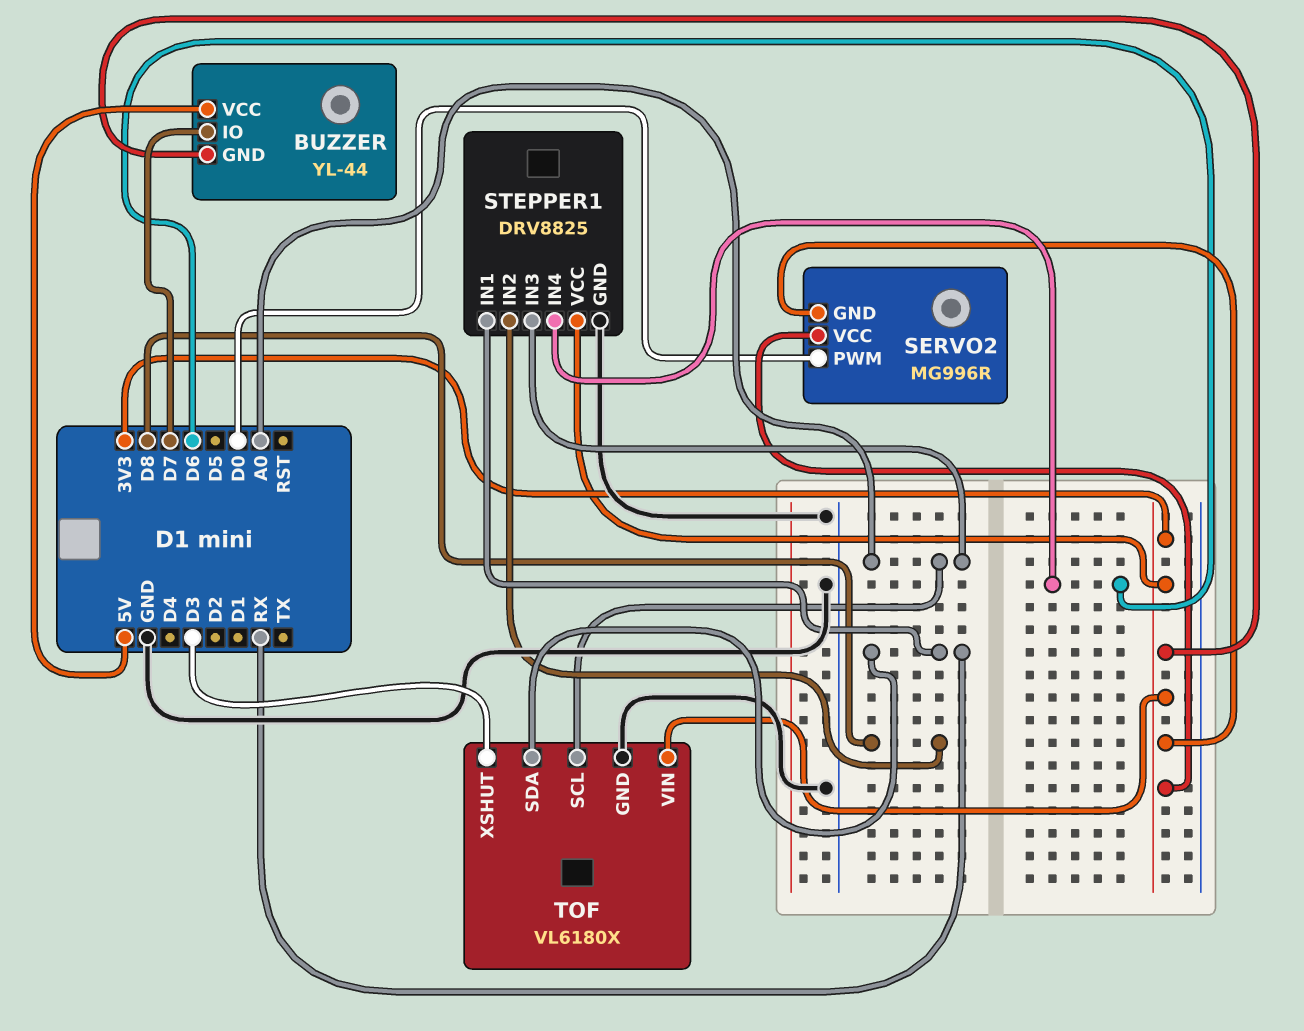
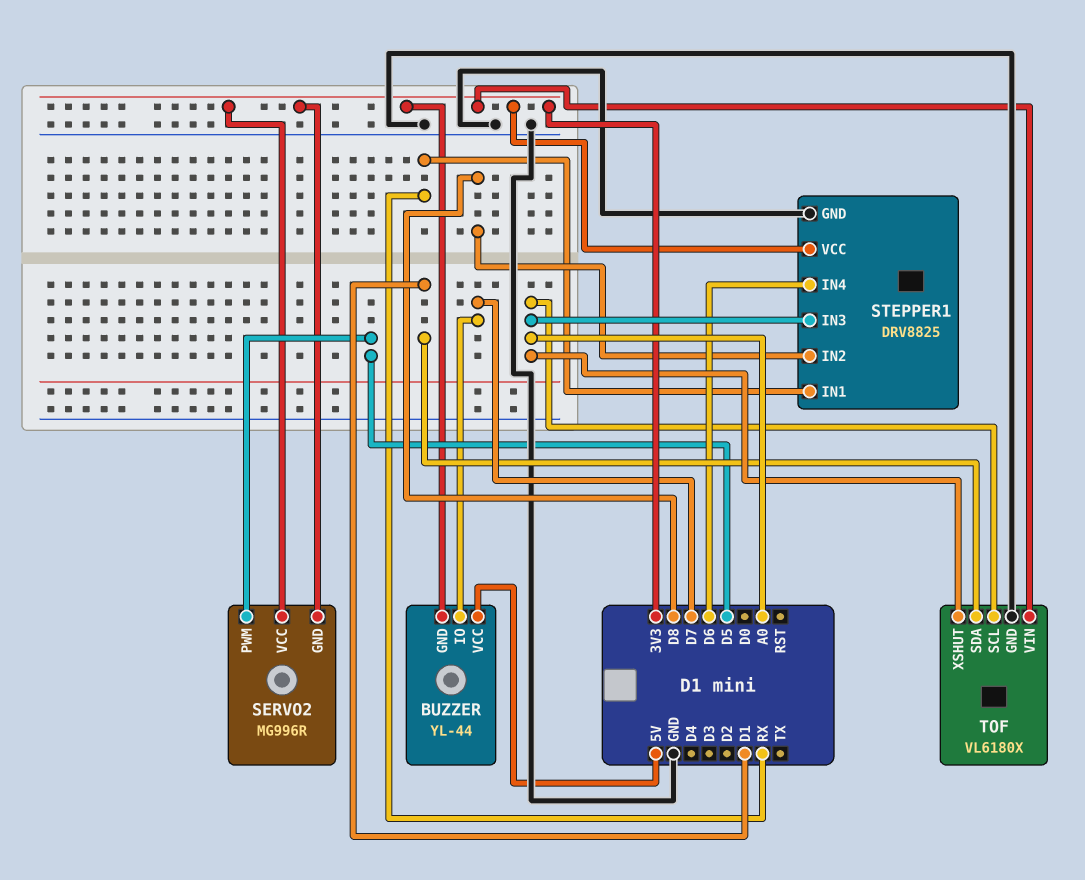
SERVO2 pin PWM: D0 -> D5
TOF pin SDA: RX -> D1
TOF pin XSHUT: D3 -> A0

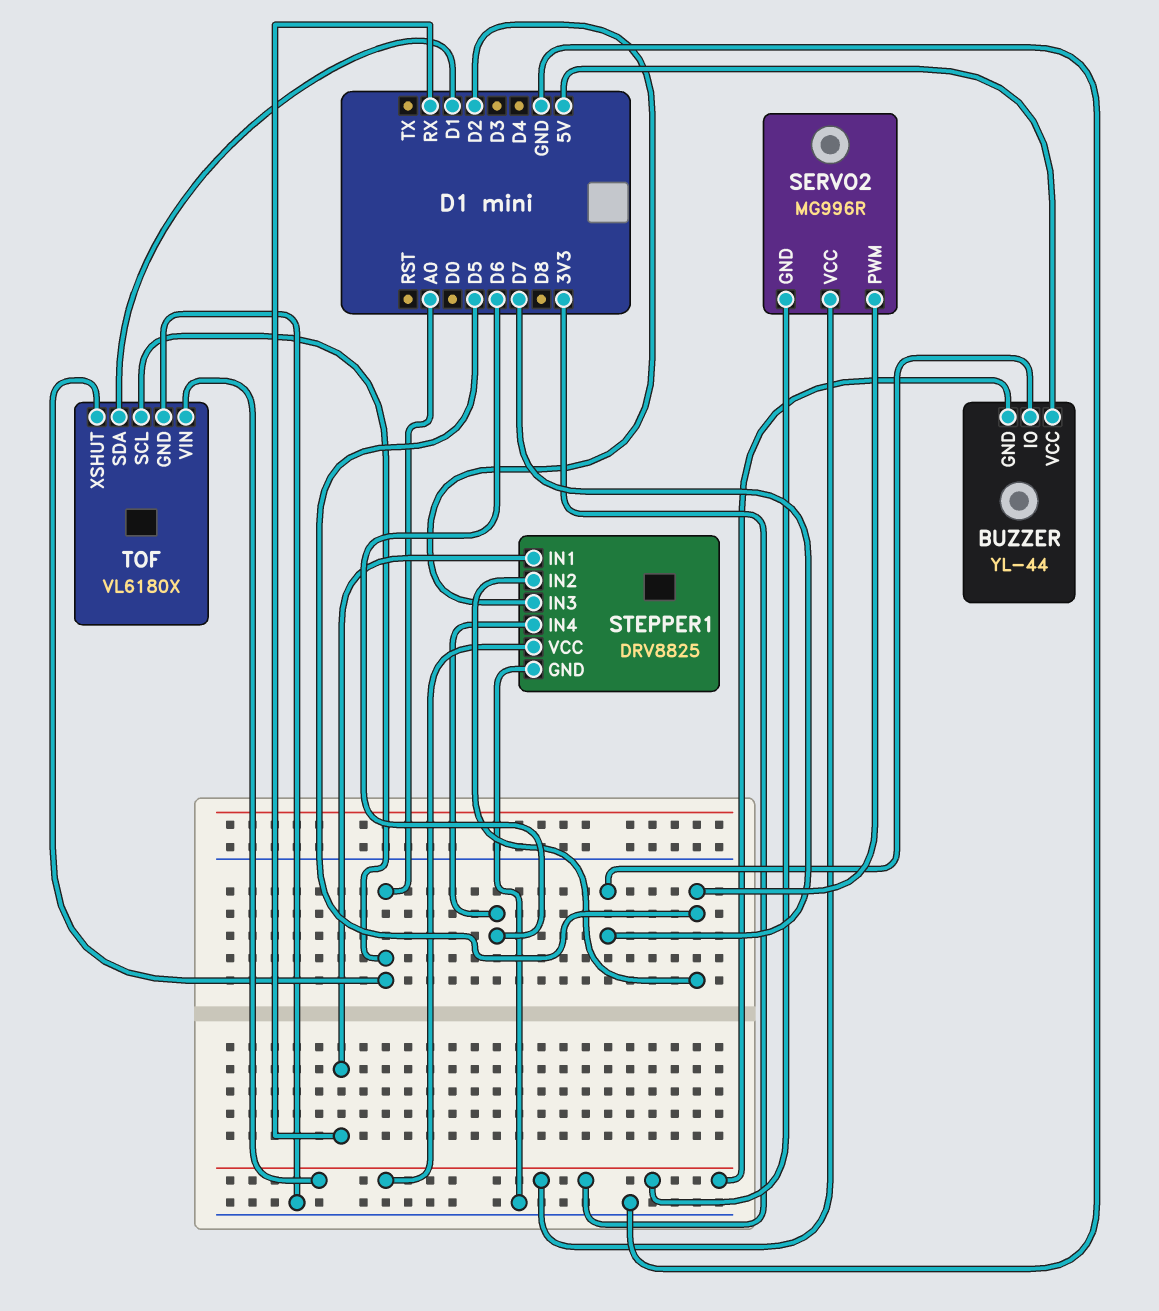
STEPPER1 pin IN2: D8 -> D5
STEPPER1 pin IN3: A0 -> D2

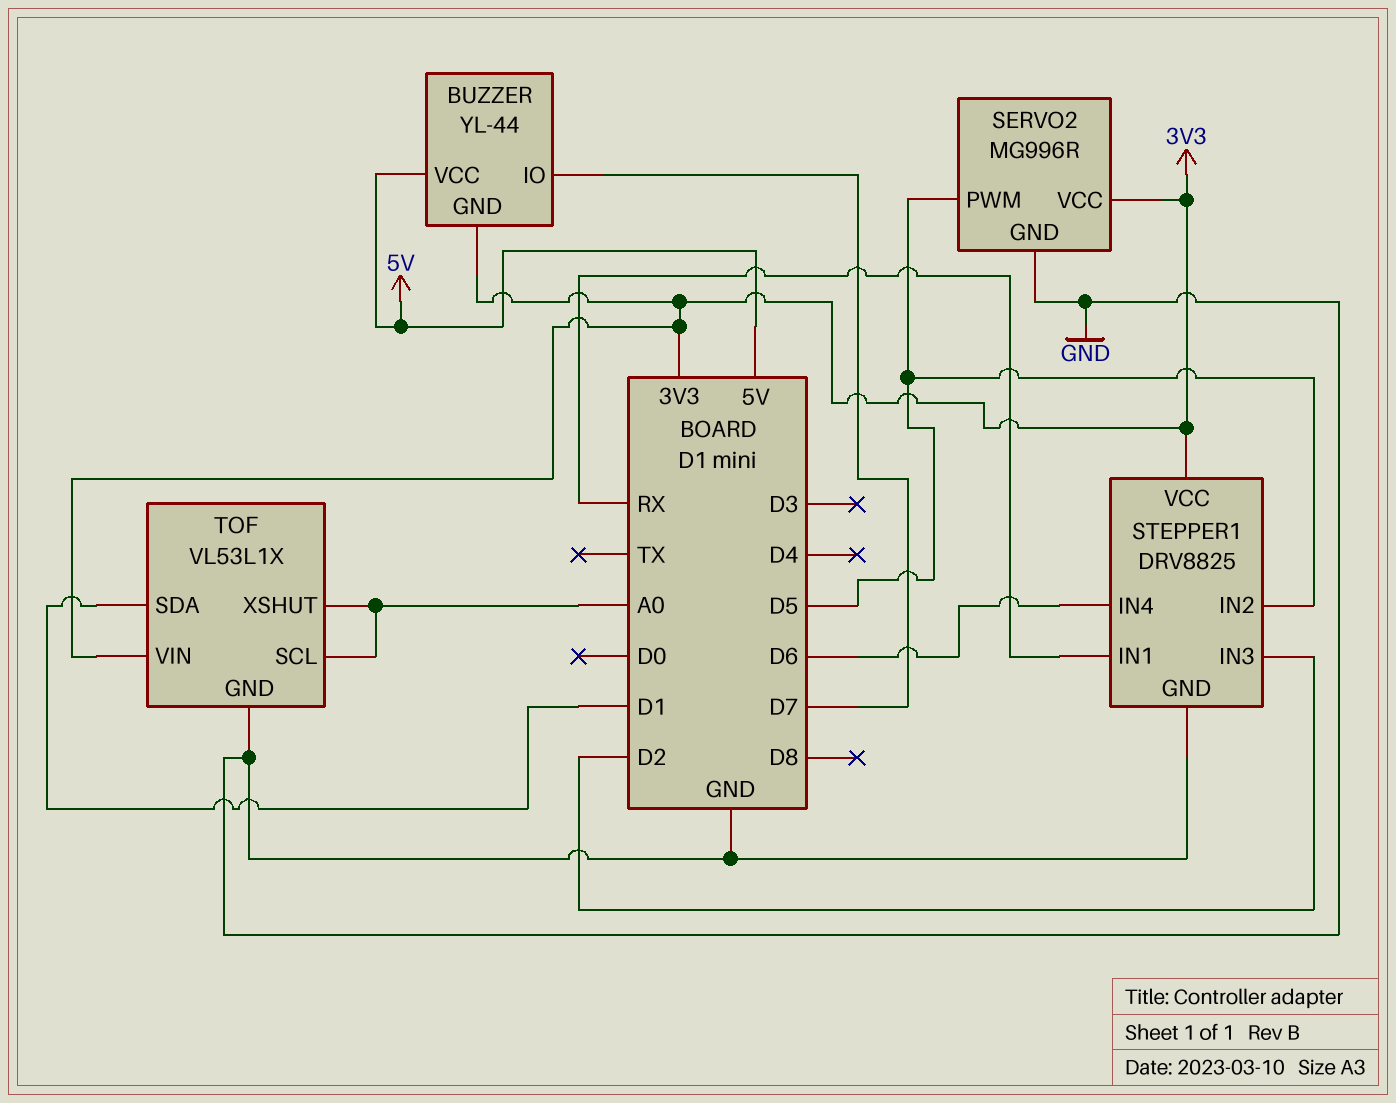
SERVO2 pin GND: 3V3 -> GND
TOF: VL6180X -> VL53L1X

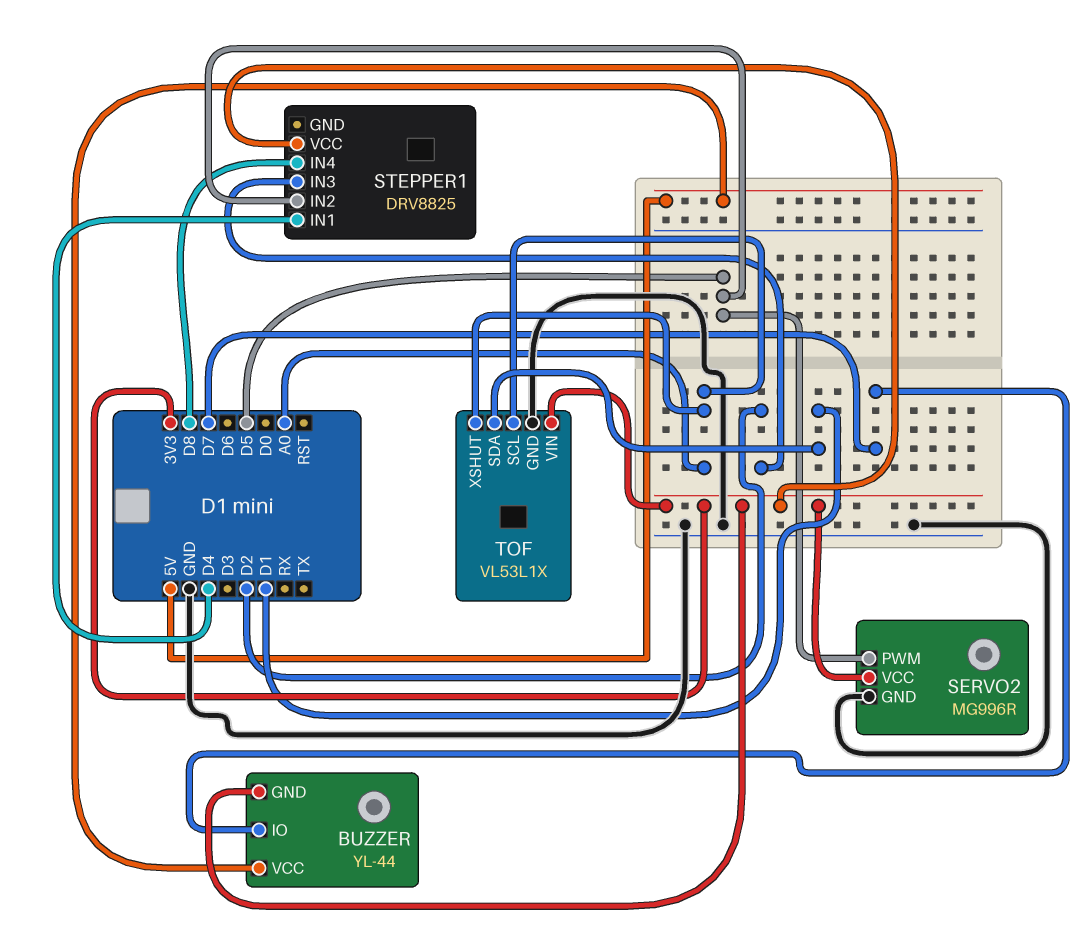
STEPPER1 pin GND: GND -> none
STEPPER1 pin IN1: RX -> D4
STEPPER1 pin IN4: D6 -> D8

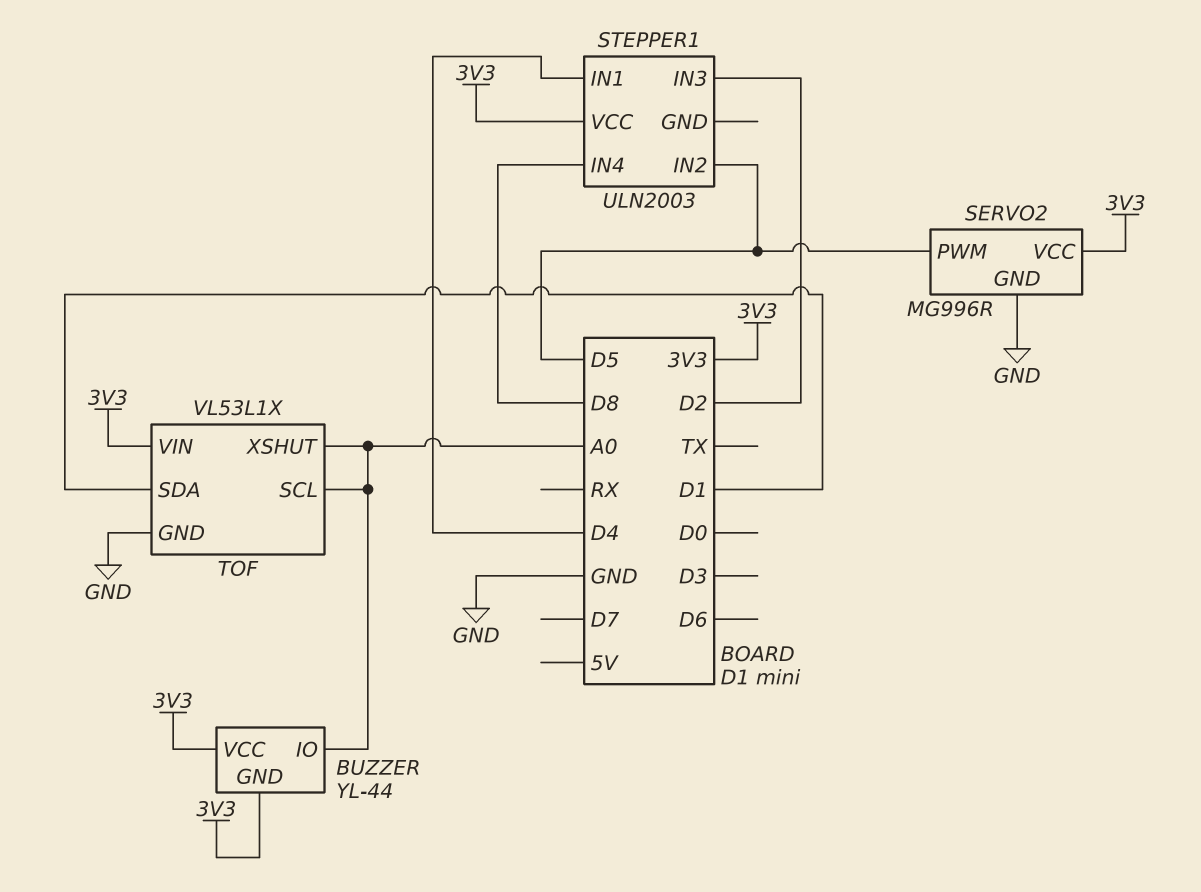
BUZZER pin IO: D7 -> A0
BUZZER pin VCC: 5V -> 3V3
STEPPER1: DRV8825 -> ULN2003

